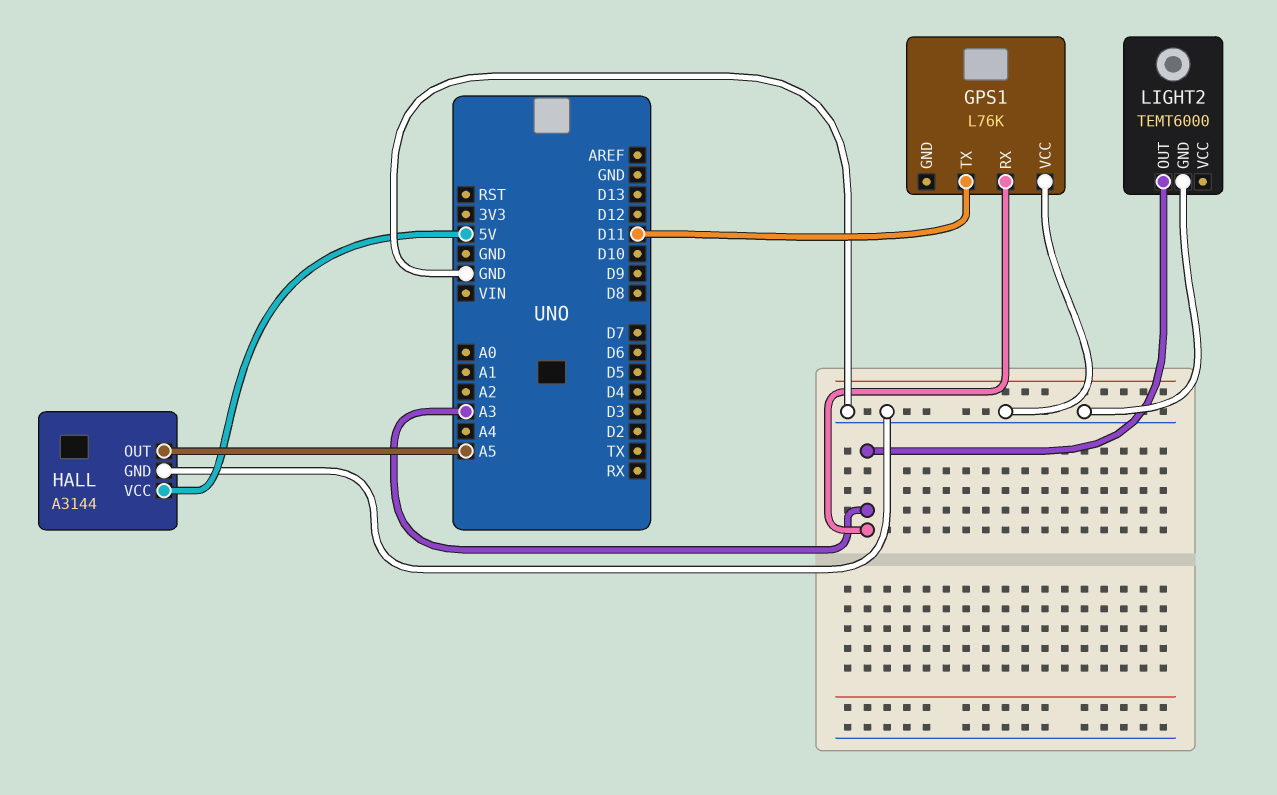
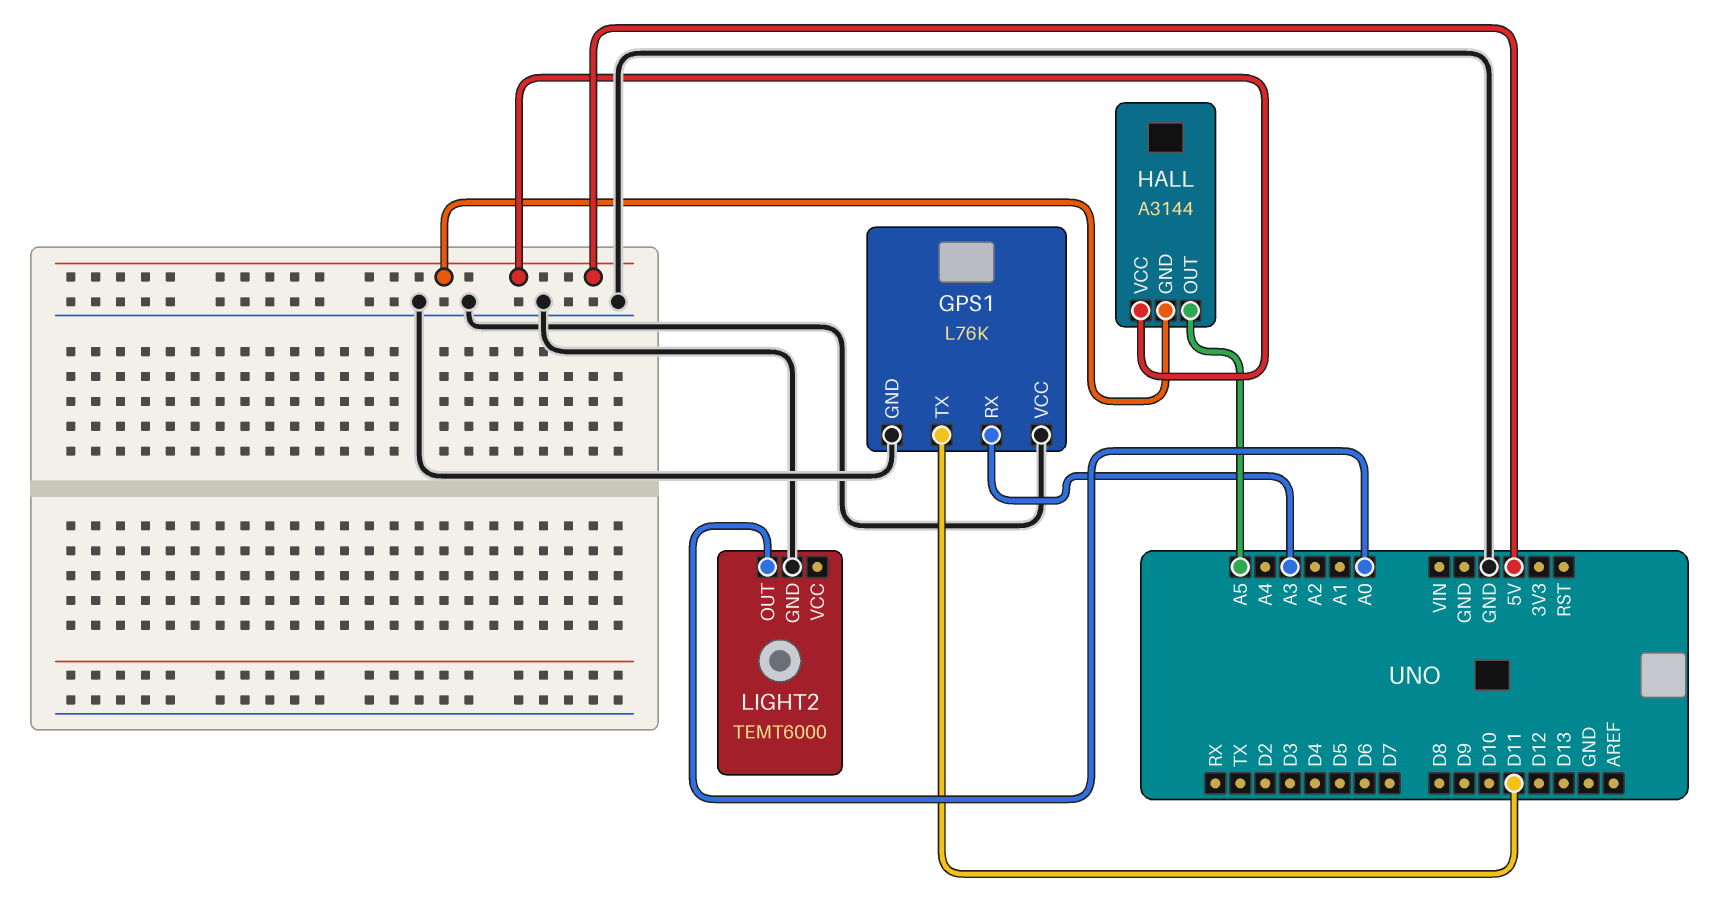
GPS1 pin GND: none -> GND
HALL pin GND: GND -> 5V
LIGHT2 pin OUT: A3 -> A0

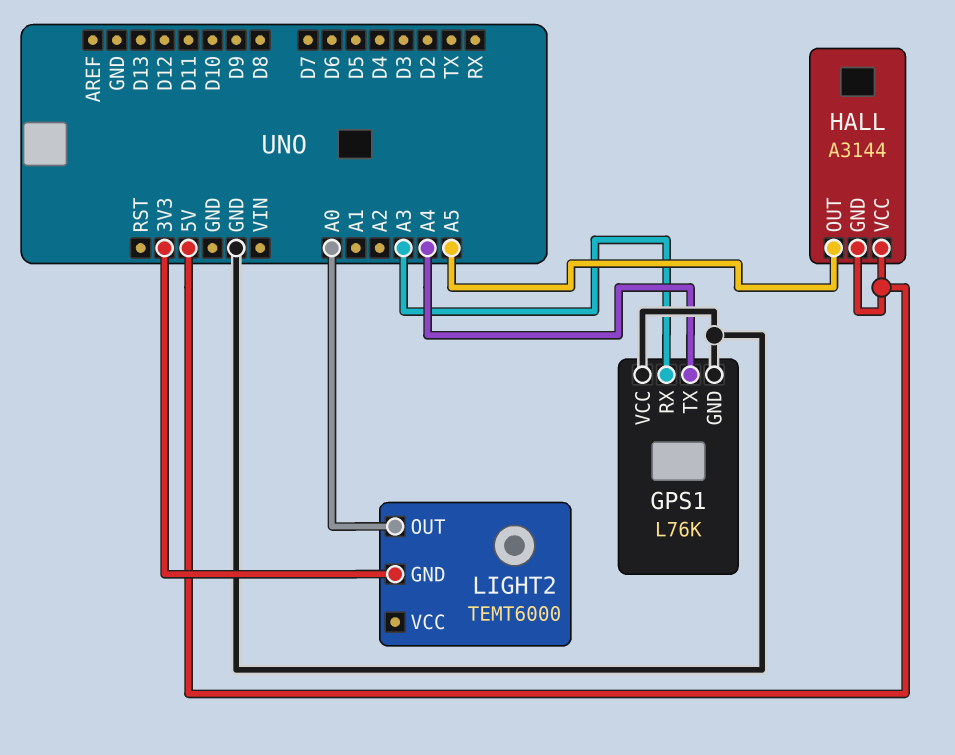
GPS1 pin TX: D11 -> A4
LIGHT2 pin GND: GND -> 3V3

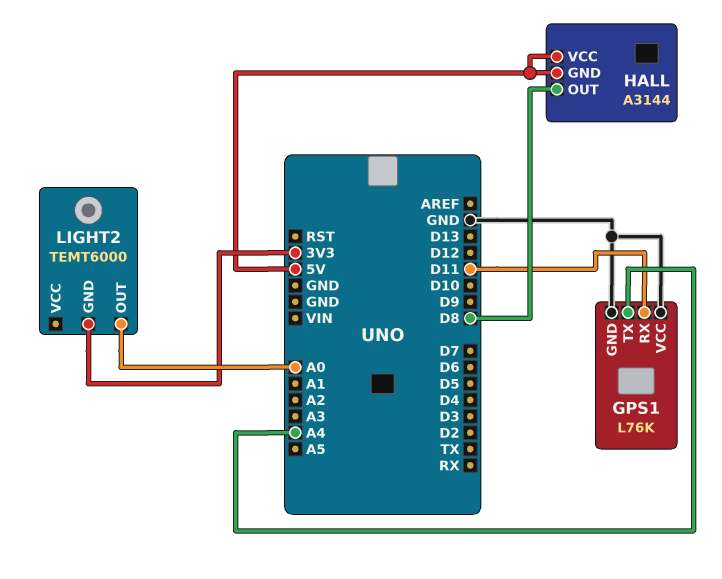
GPS1 pin RX: A3 -> D11
HALL pin OUT: A5 -> D8

